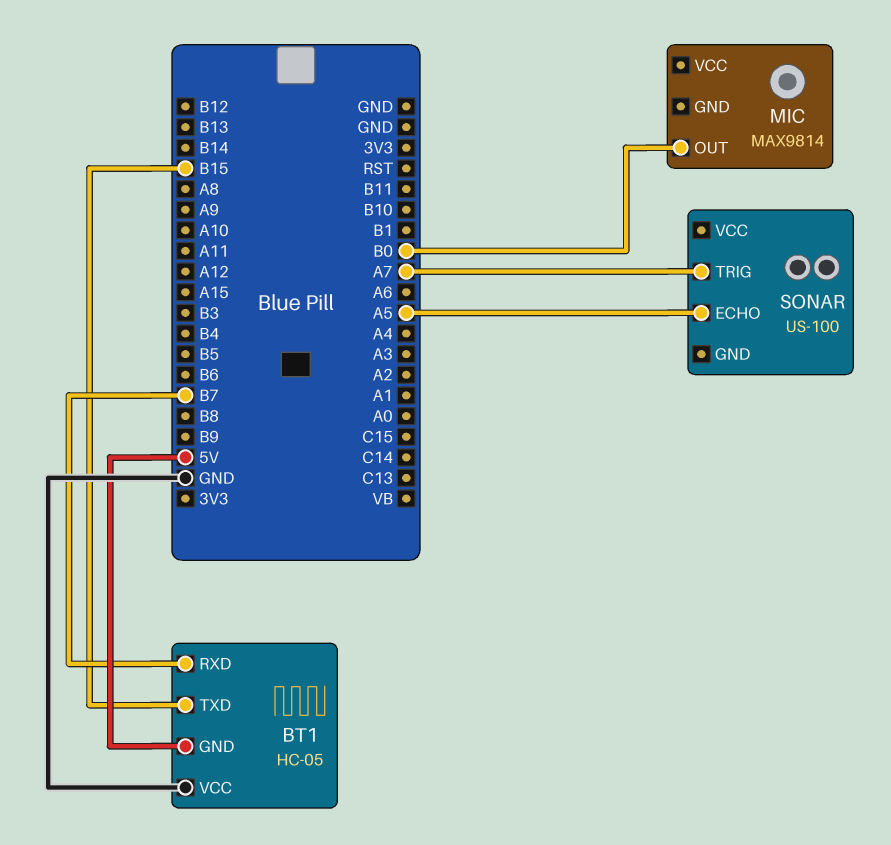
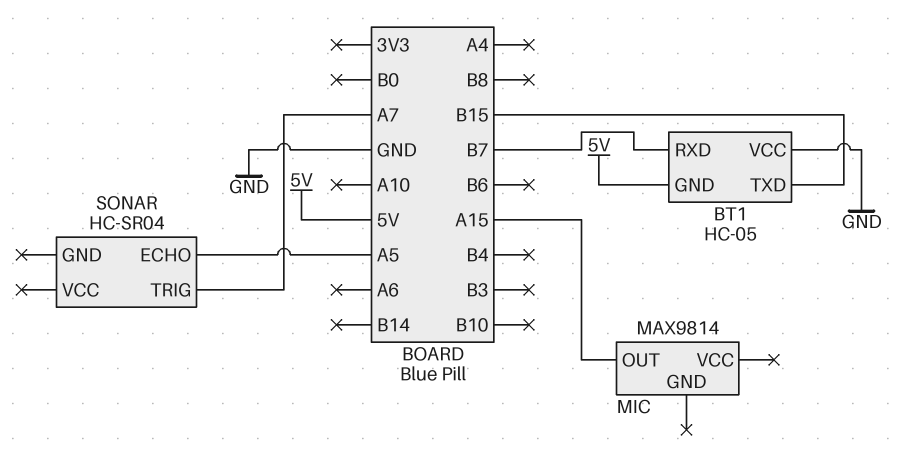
MIC pin OUT: B0 -> A15
SONAR: US-100 -> HC-SR04

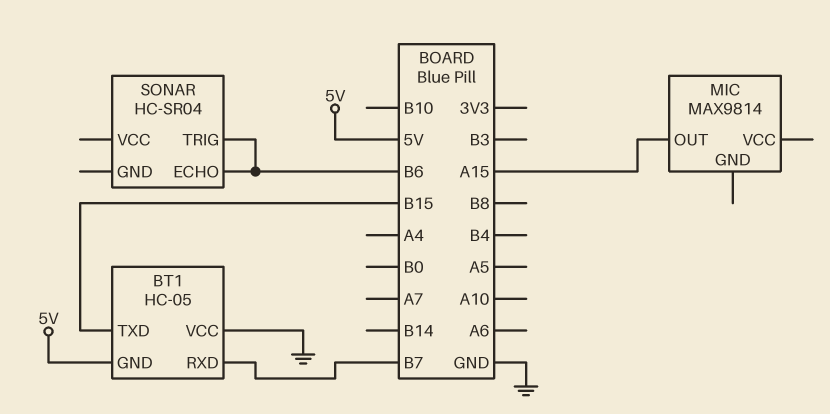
SONAR pin ECHO: A5 -> B6
SONAR pin TRIG: A7 -> B6

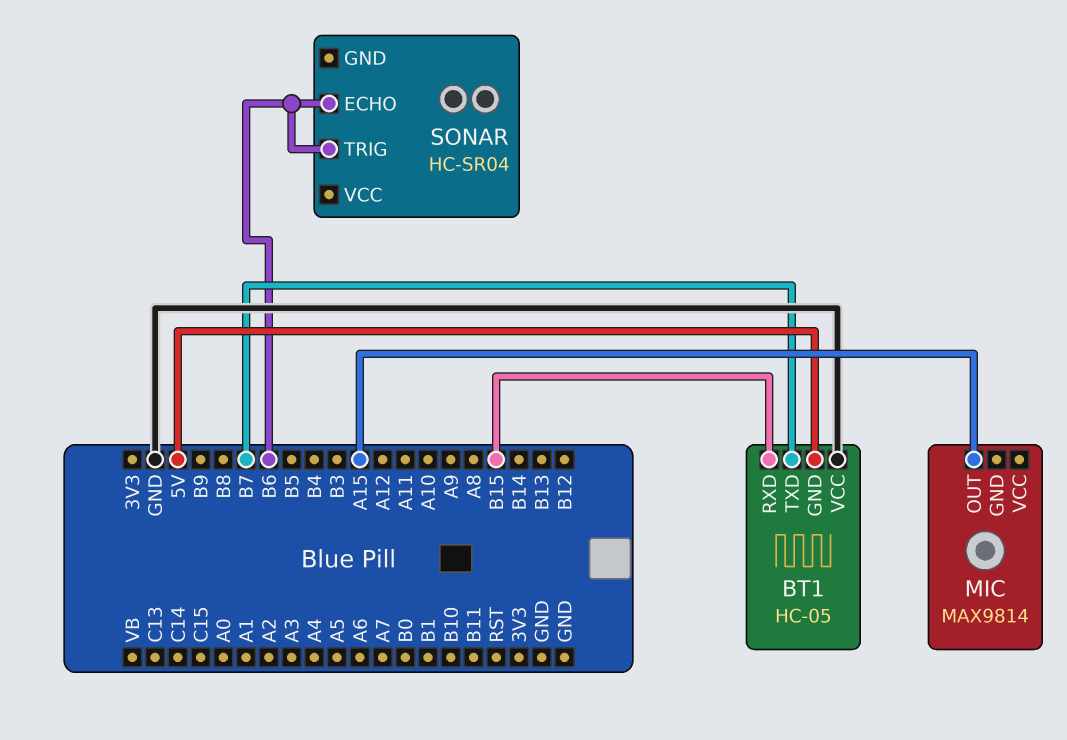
BT1 pin RXD: B7 -> B15
BT1 pin TXD: B15 -> B7

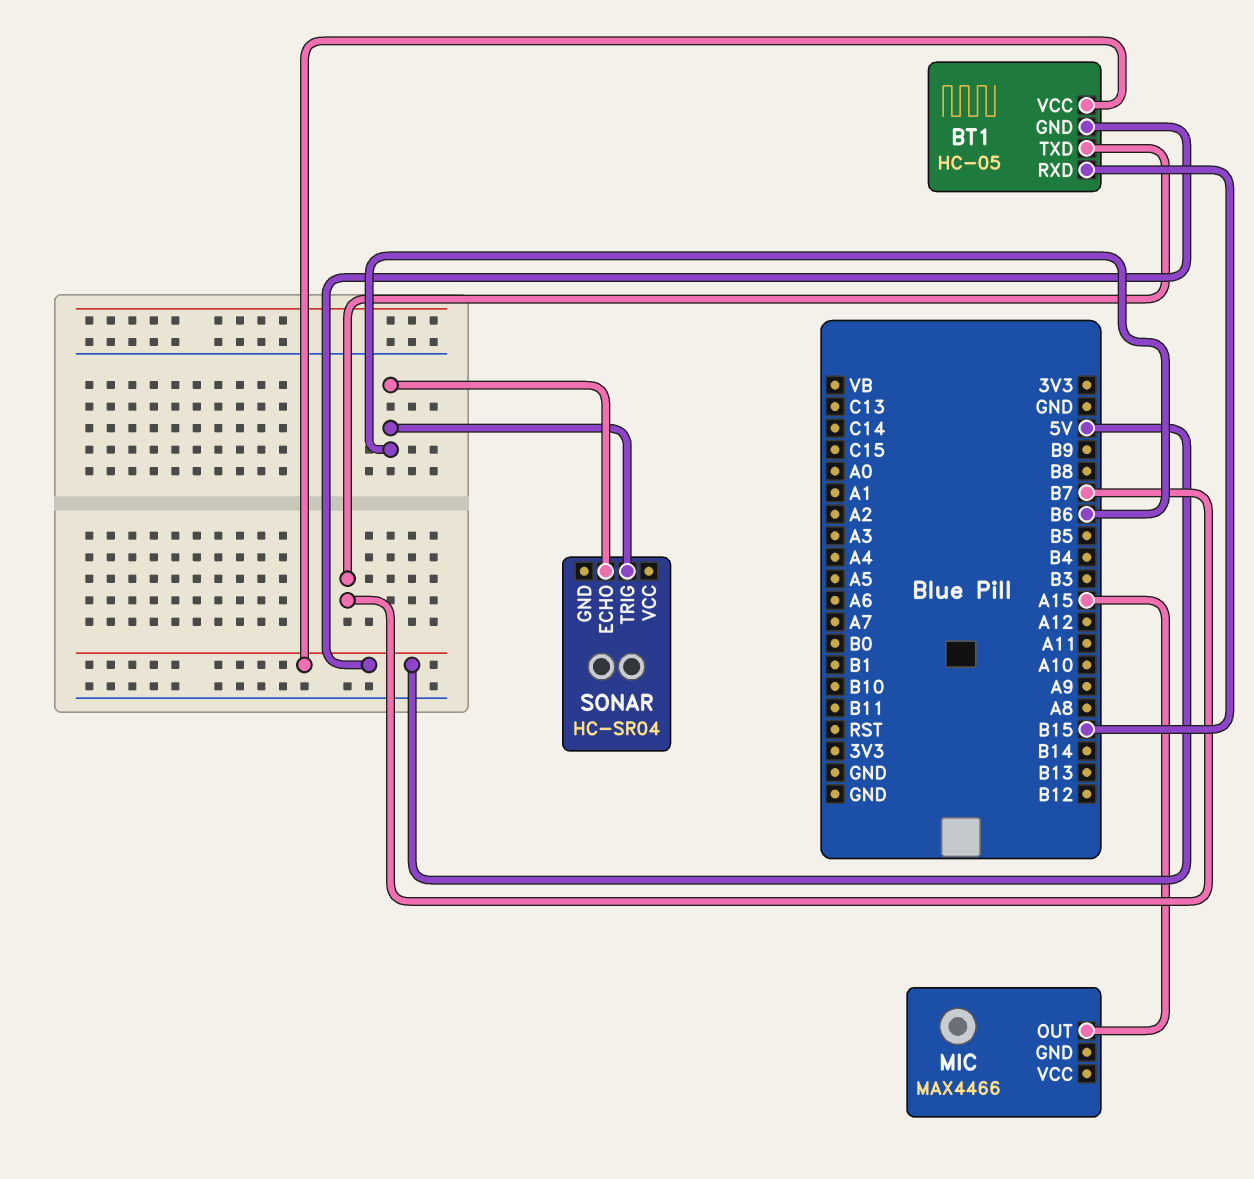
BT1 pin VCC: GND -> 5V
MIC: MAX9814 -> MAX4466

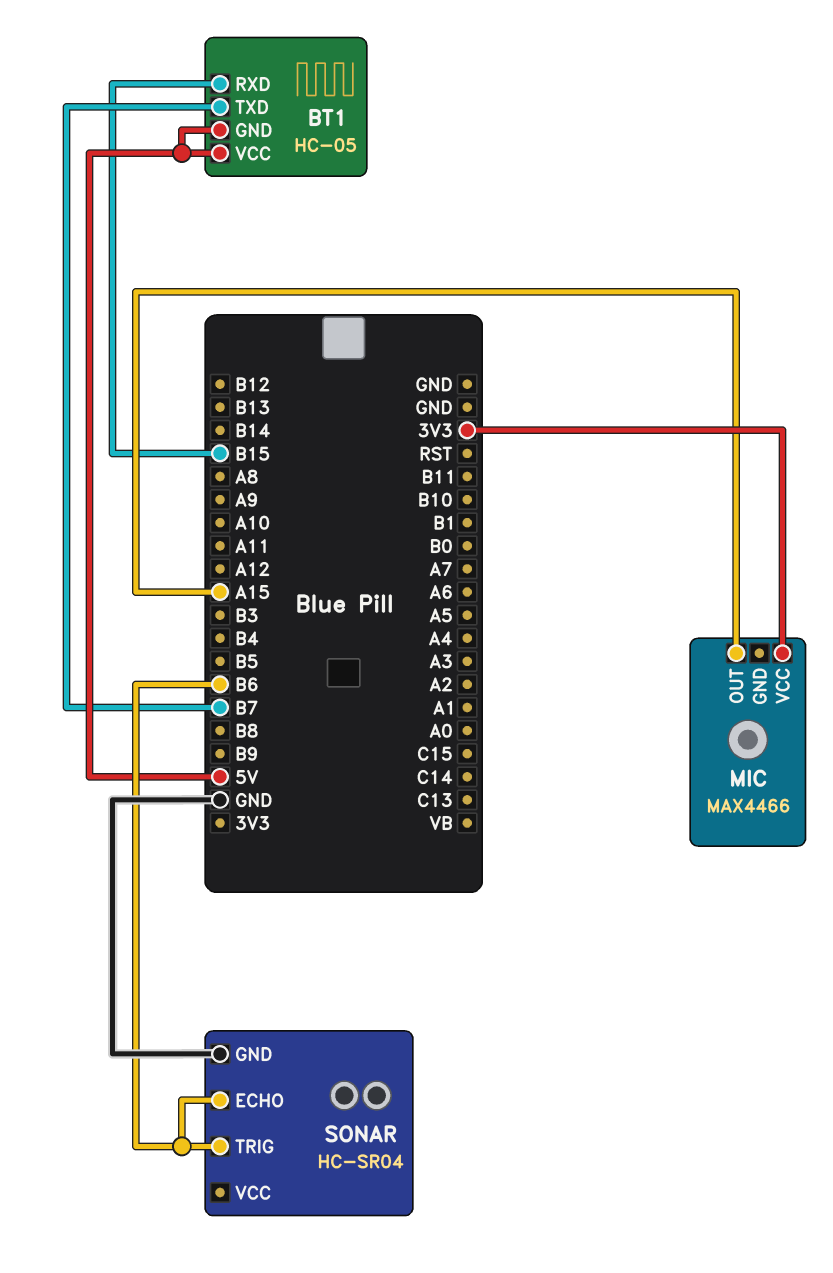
MIC pin VCC: none -> 3V3
SONAR pin GND: none -> GND

